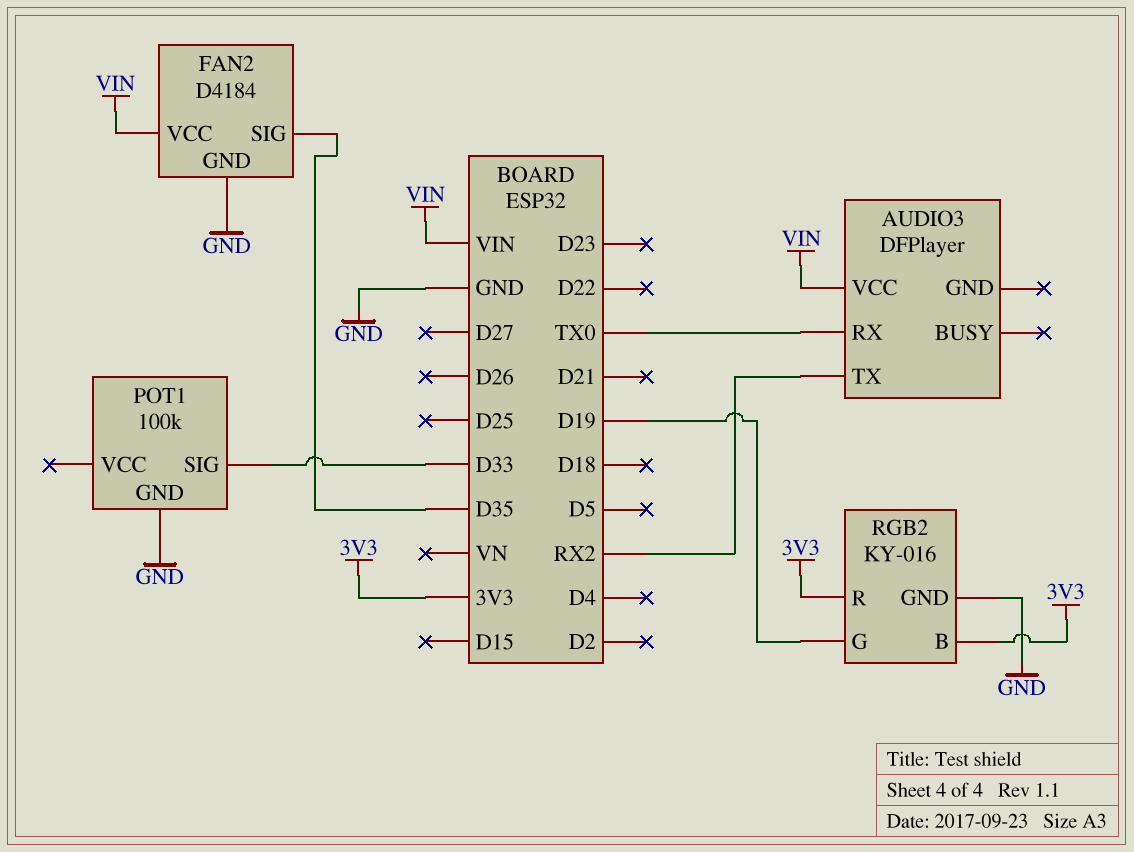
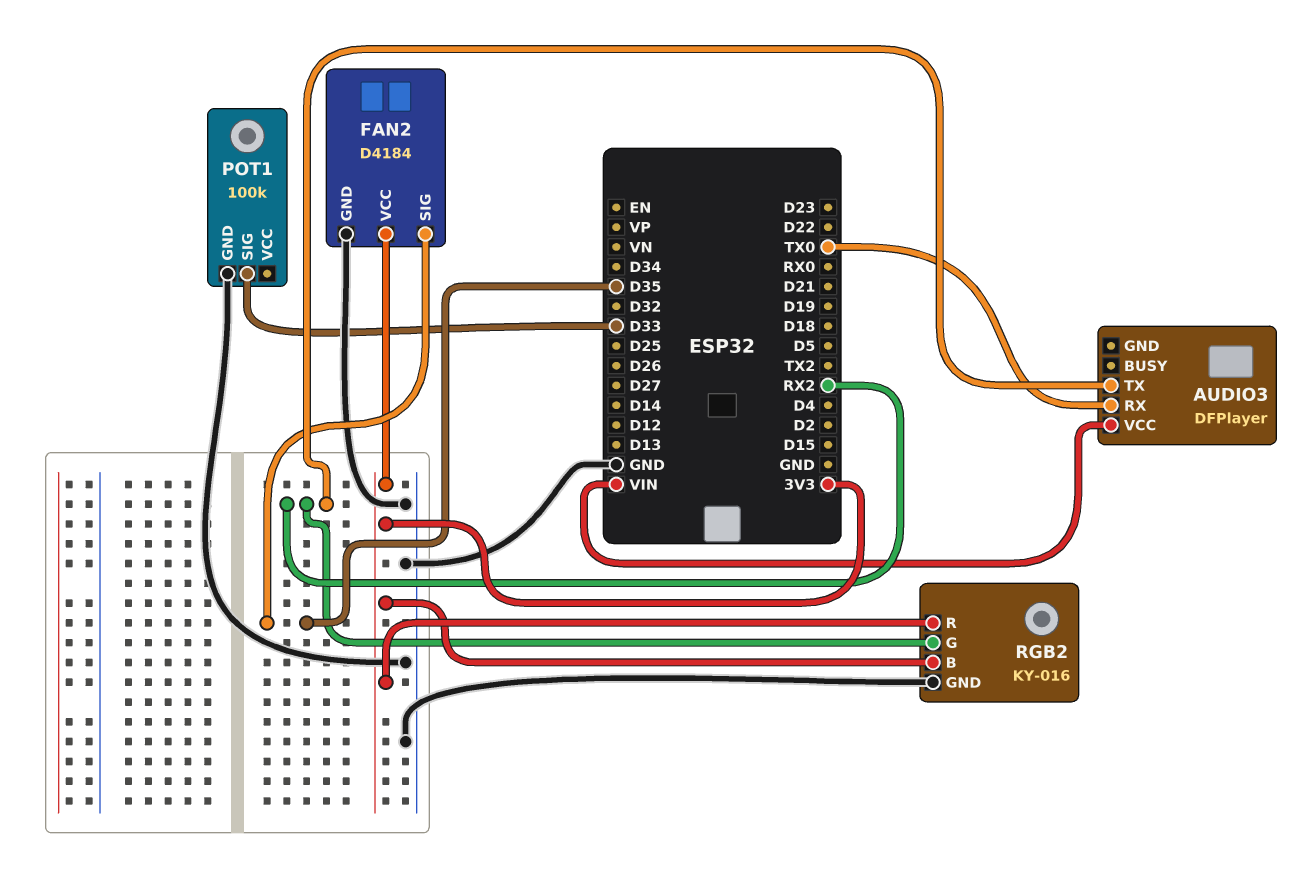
FAN2 pin VCC: VIN -> 3V3
RGB2 pin G: D19 -> RX2

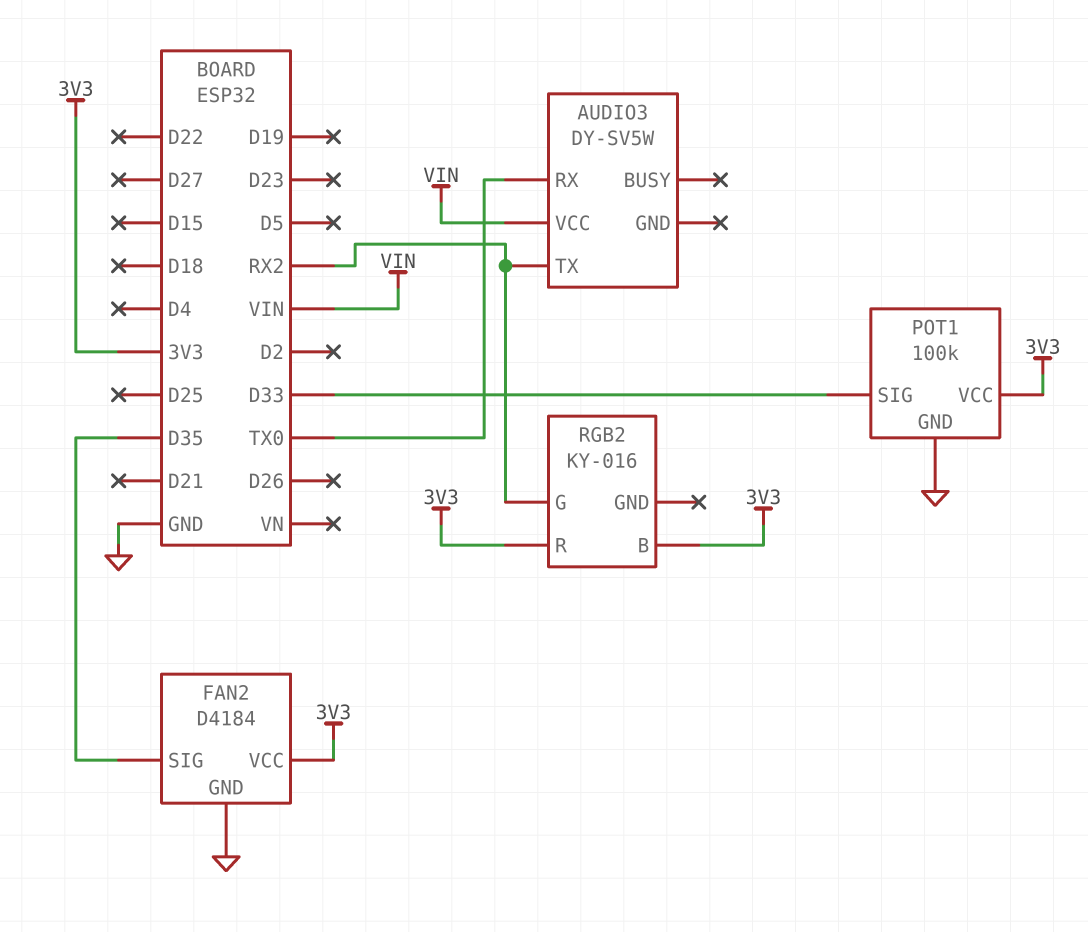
AUDIO3: DFPlayer -> DY-SV5W
POT1 pin VCC: none -> 3V3
RGB2 pin GND: GND -> none

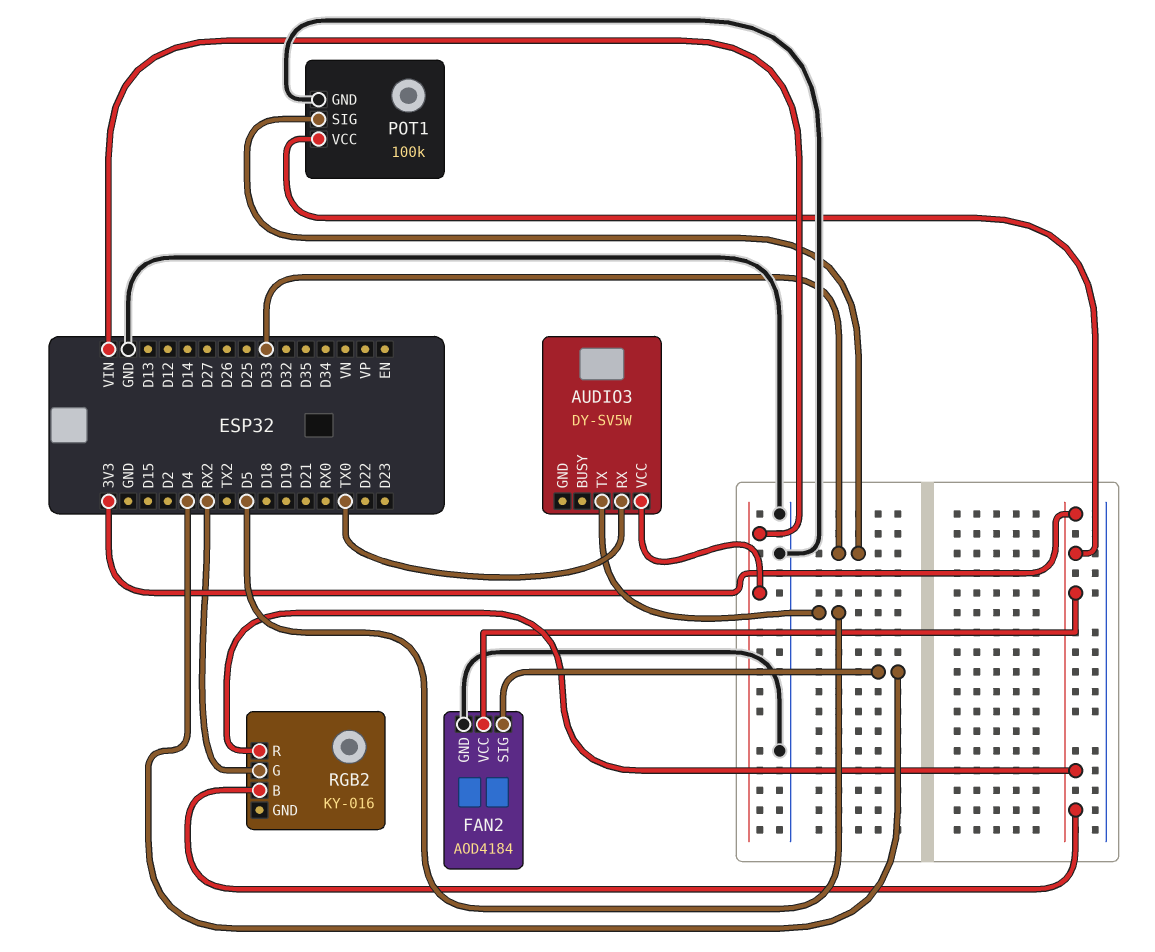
AUDIO3 pin TX: RX2 -> D5
FAN2: D4184 -> AOD4184
FAN2 pin SIG: D35 -> D4

